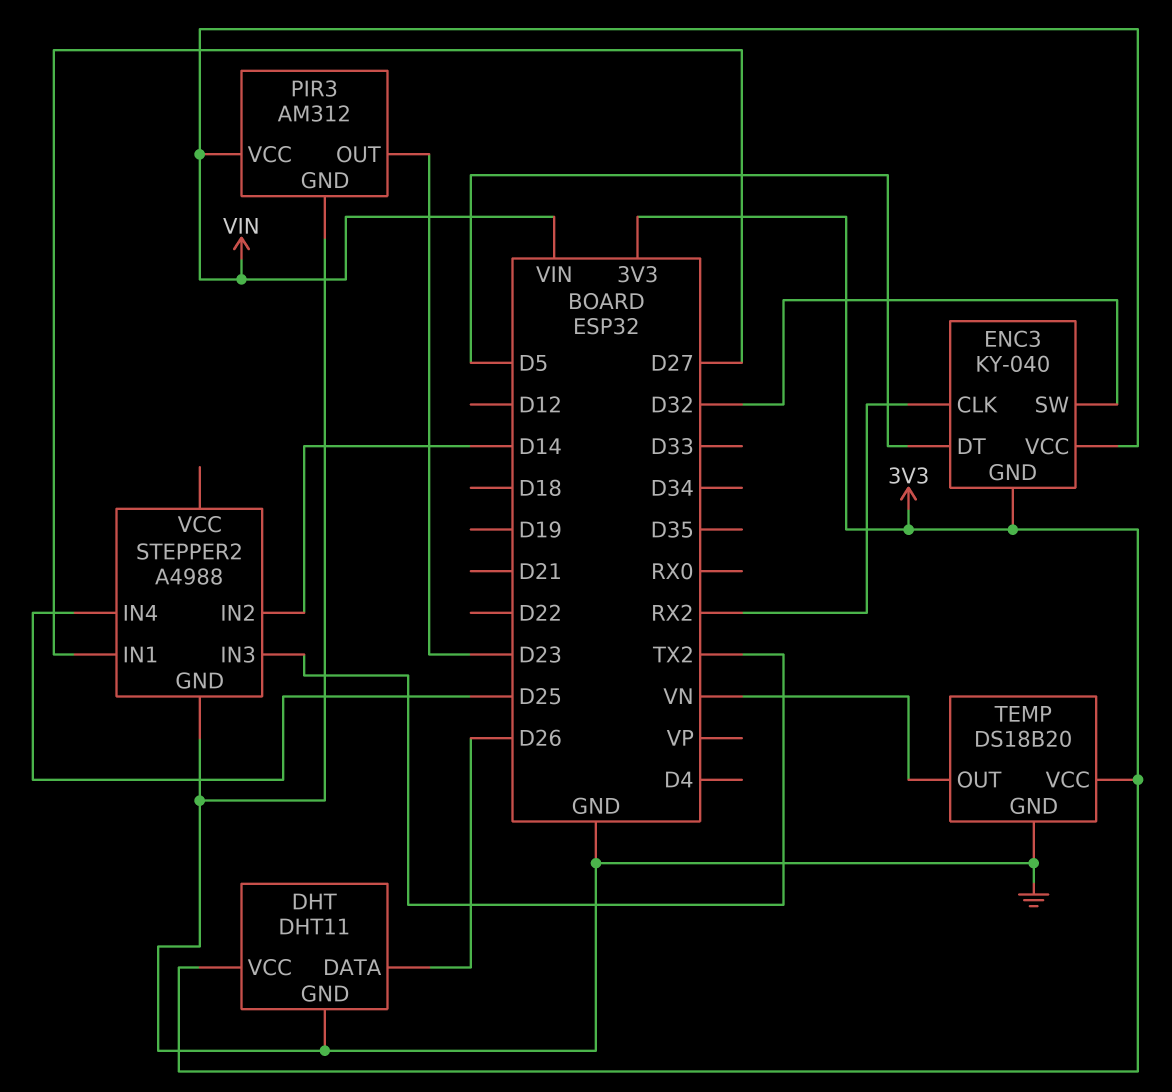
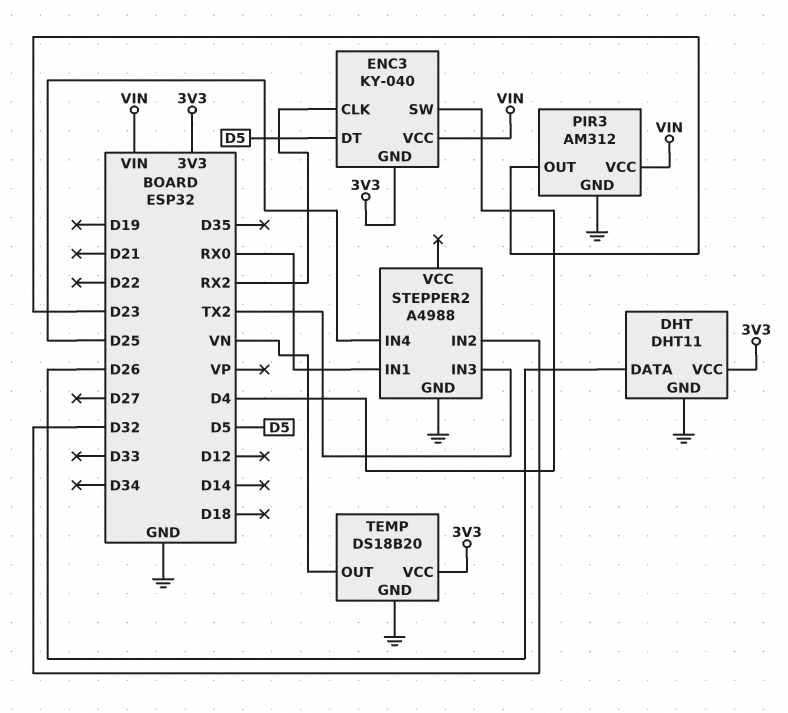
ENC3 pin SW: D32 -> D4
STEPPER2 pin IN1: D27 -> RX0
STEPPER2 pin IN2: D14 -> D32

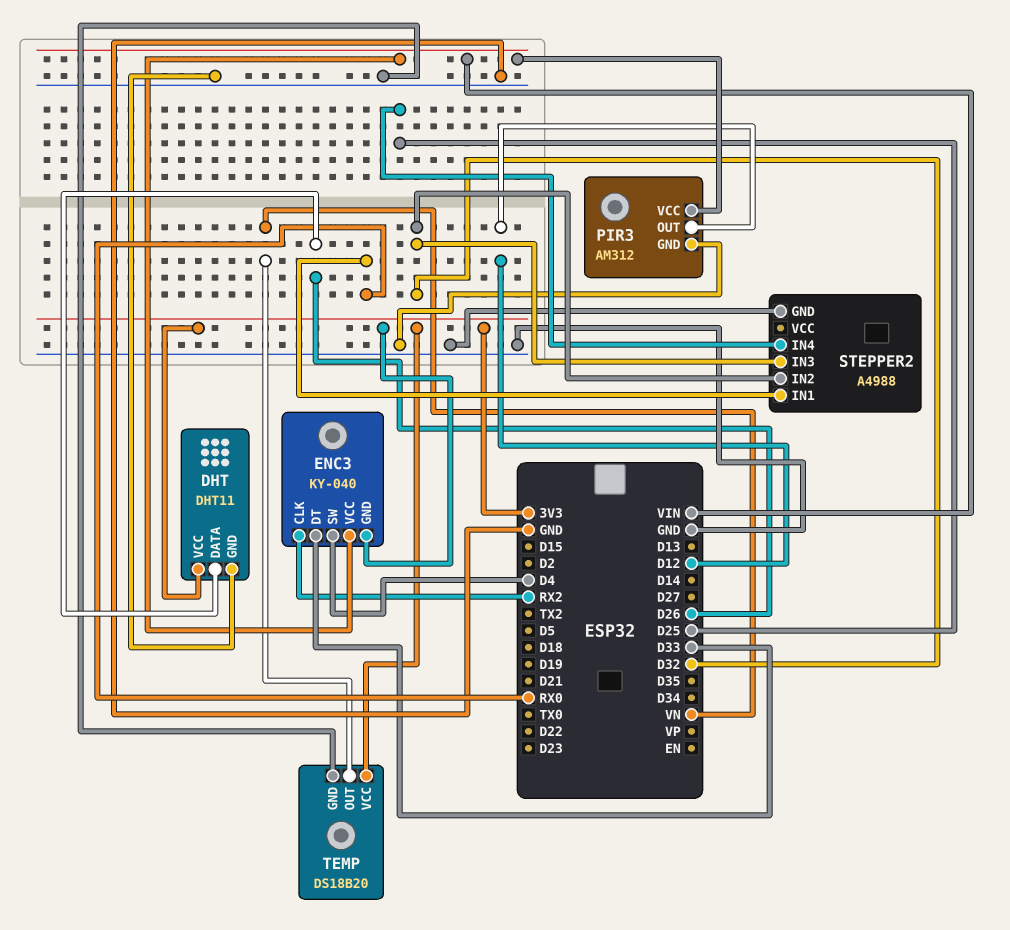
ENC3 pin DT: D5 -> D33
PIR3 pin OUT: D23 -> D12
STEPPER2 pin IN3: TX2 -> D32

